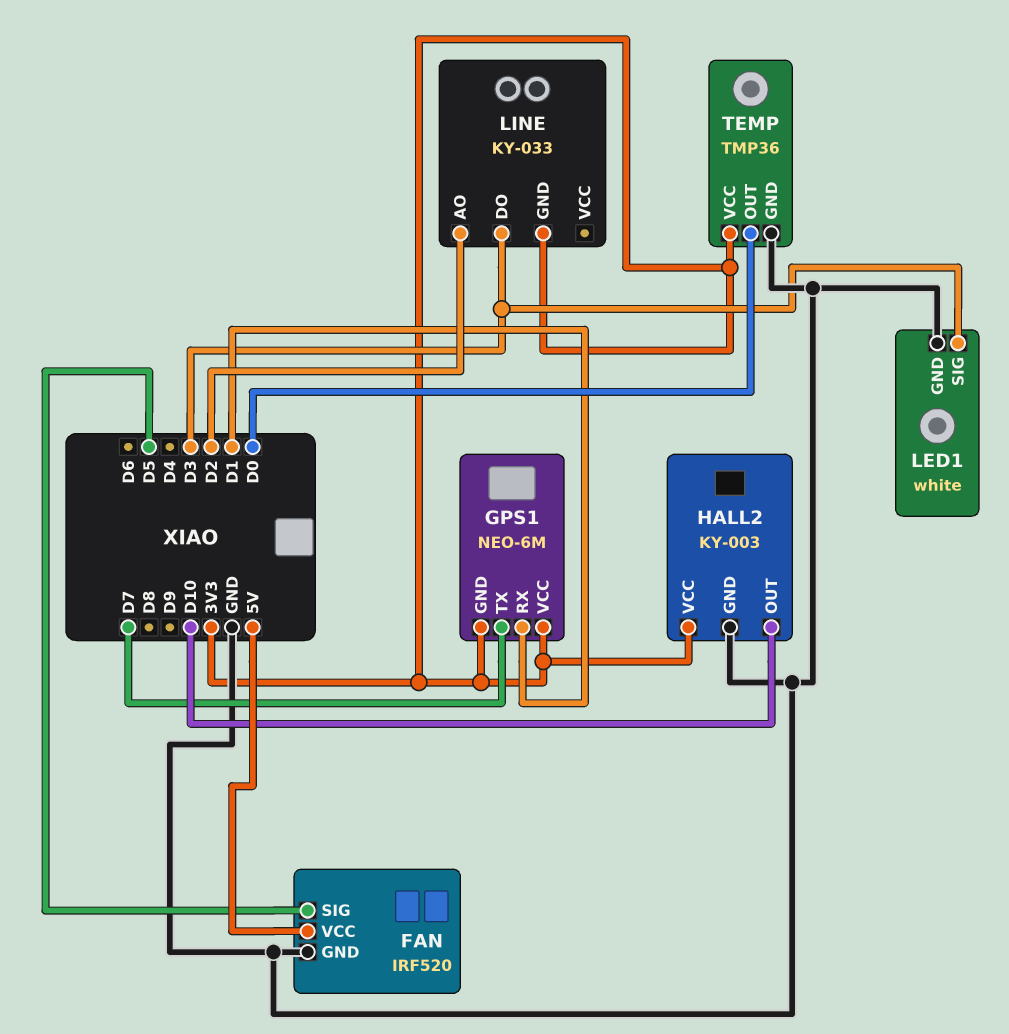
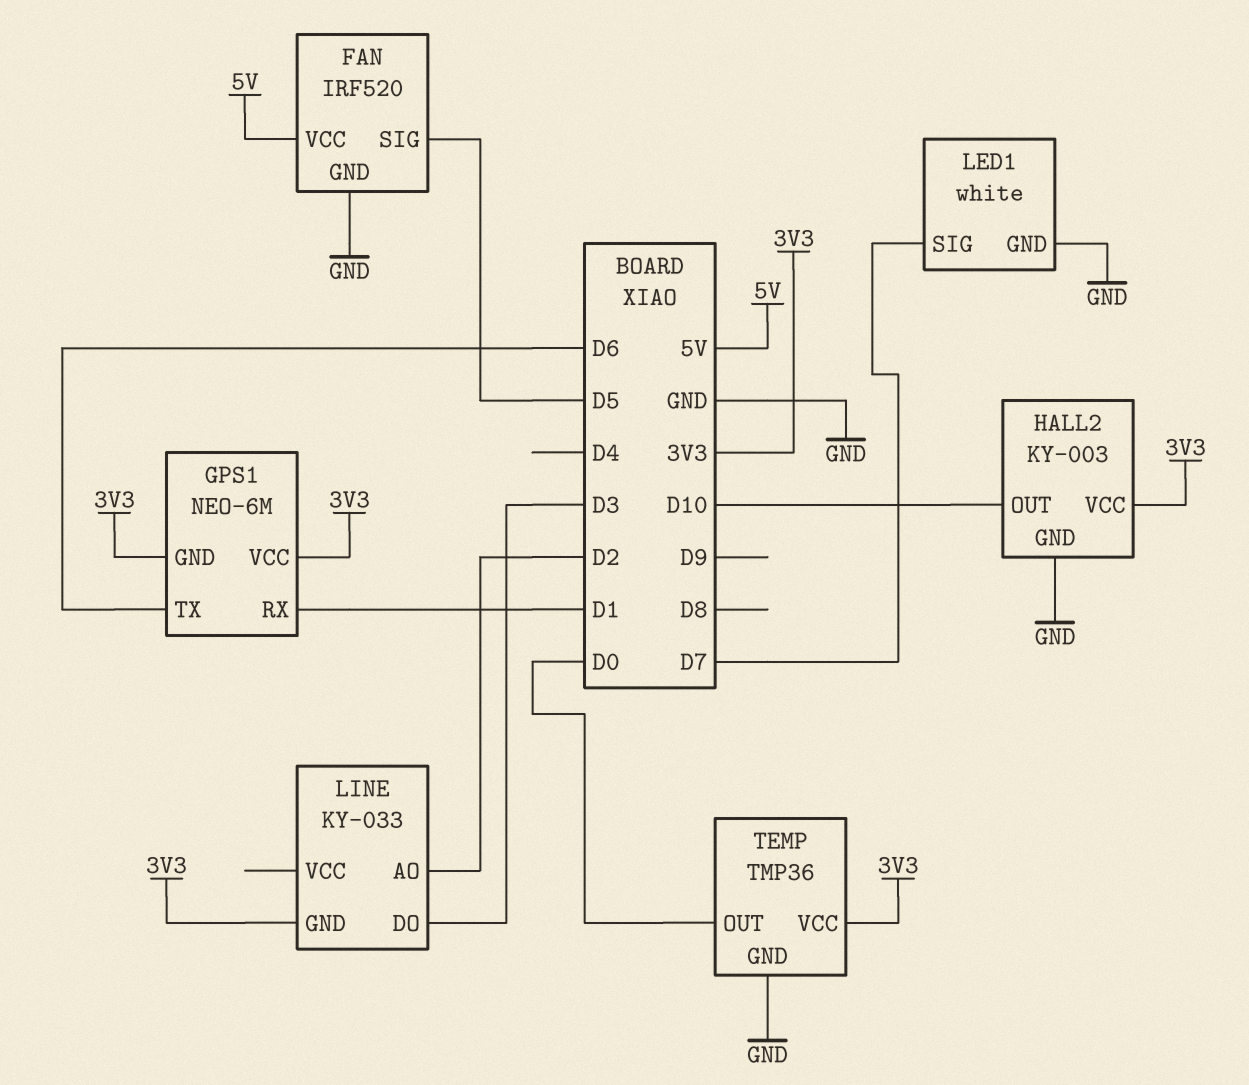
GPS1 pin TX: D7 -> D6
LED1 pin SIG: D3 -> D7

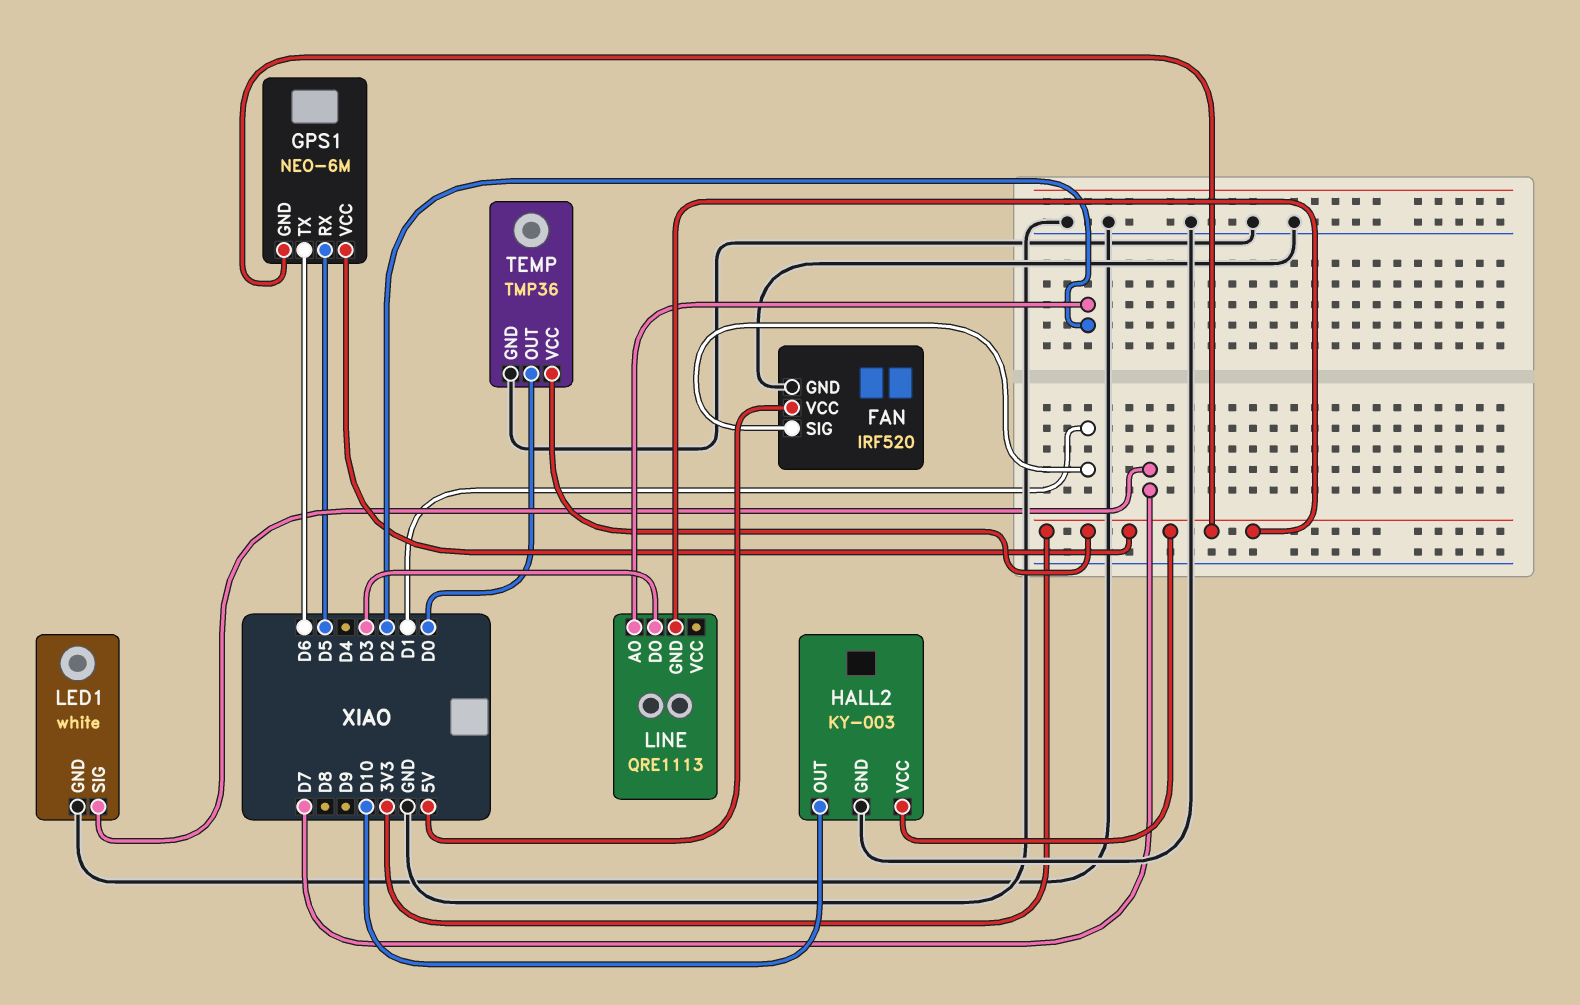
FAN pin SIG: D5 -> D1
GPS1 pin RX: D1 -> D5
LINE: KY-033 -> QRE1113

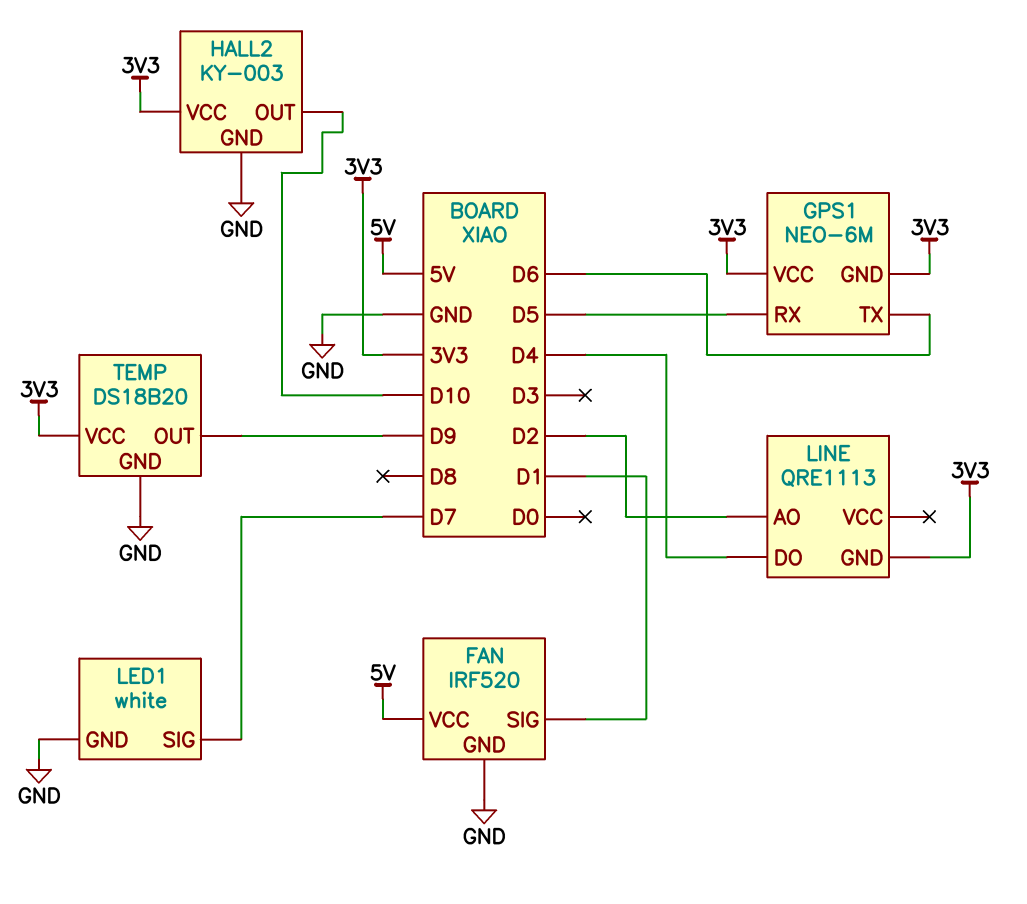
LINE pin DO: D3 -> D4
TEMP: TMP36 -> DS18B20
TEMP pin OUT: D0 -> D9

